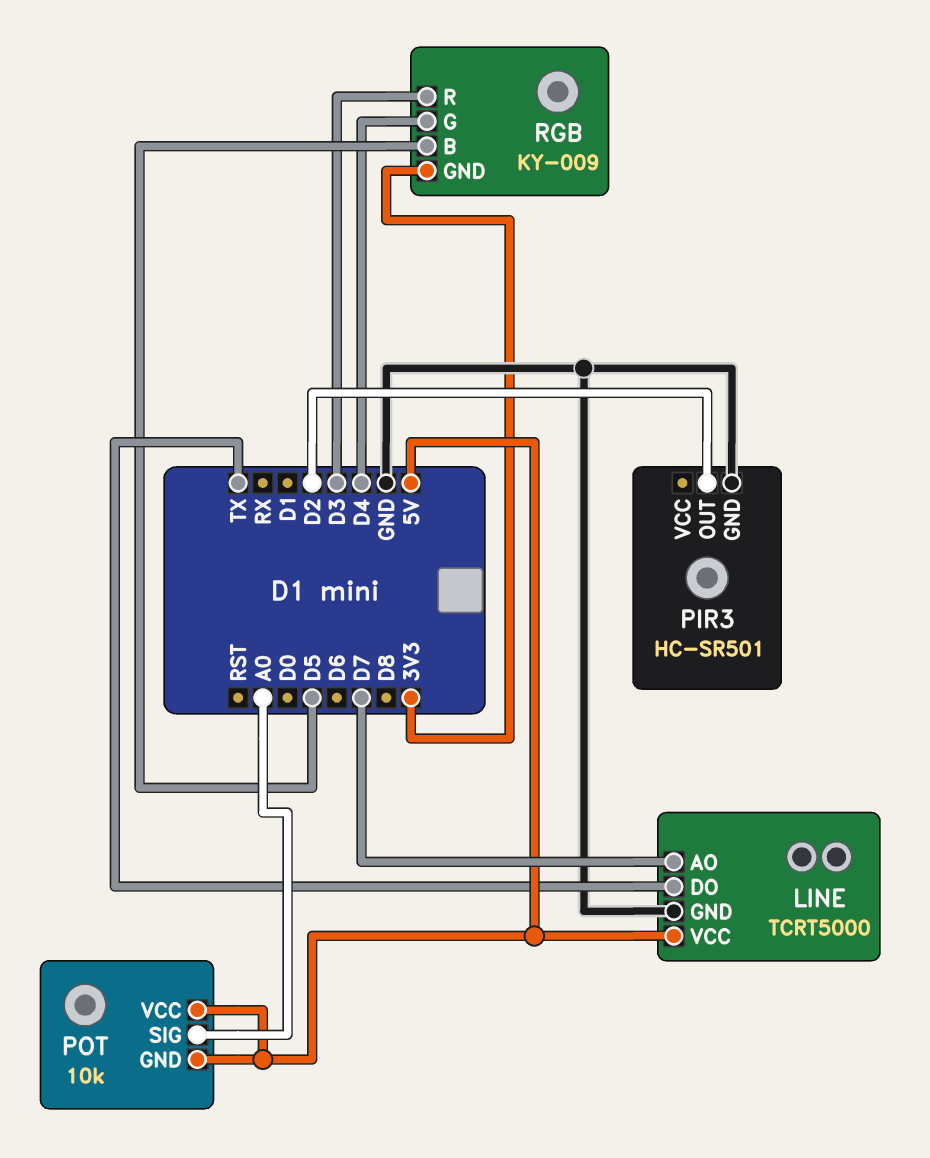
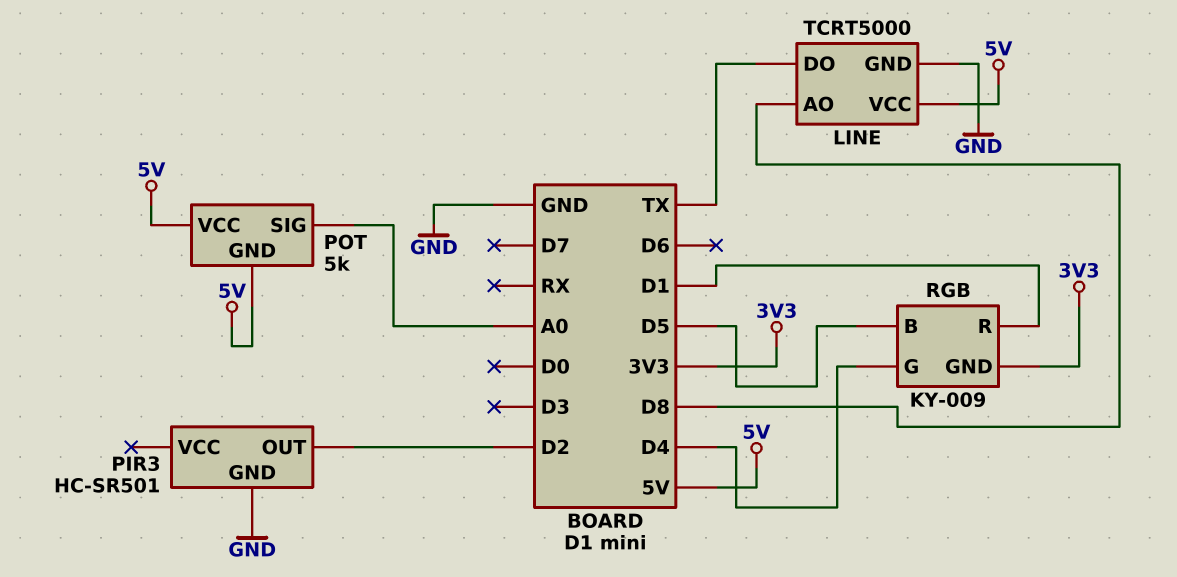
LINE pin AO: D7 -> D8
POT: 10k -> 5k
RGB pin R: D3 -> D1

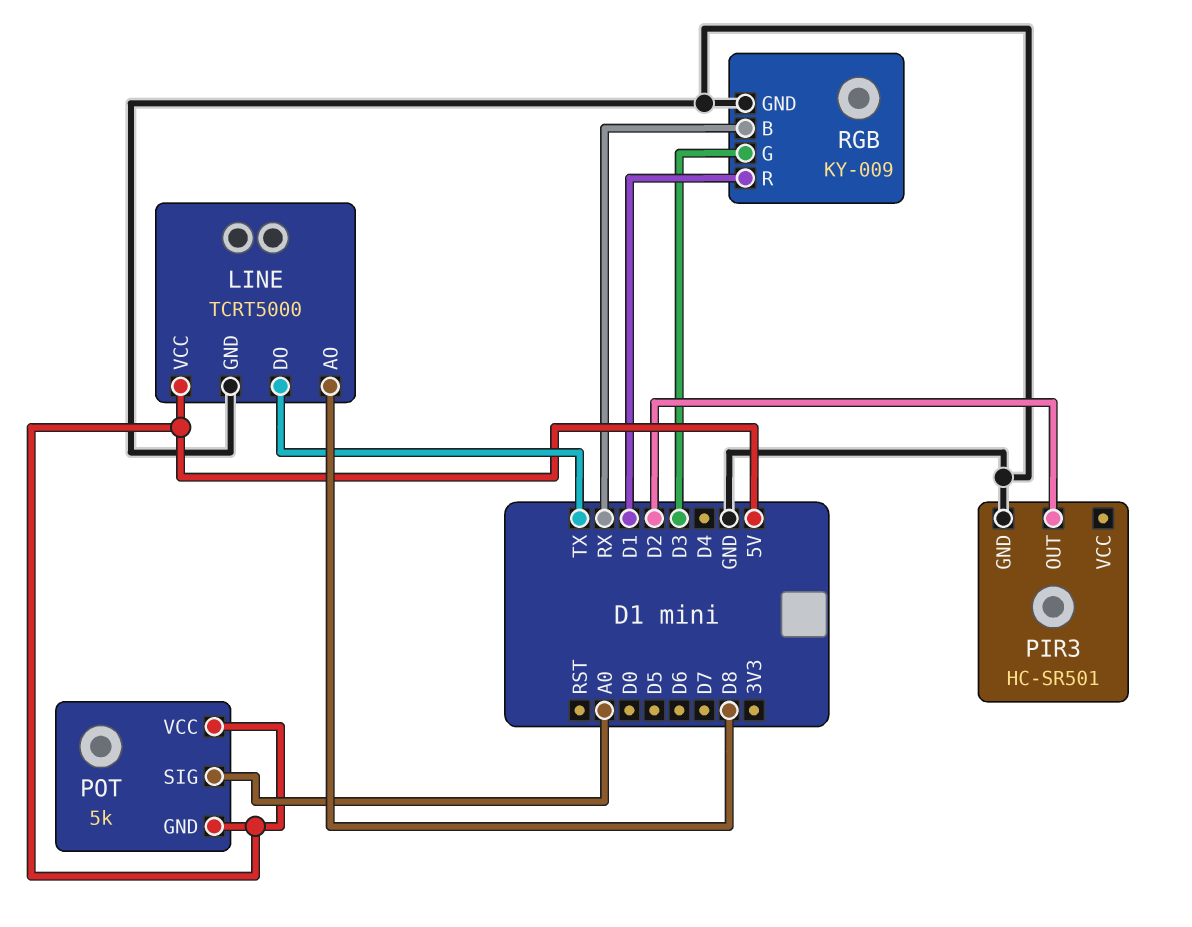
RGB pin B: D5 -> RX
RGB pin G: D4 -> D3
RGB pin GND: 3V3 -> GND

